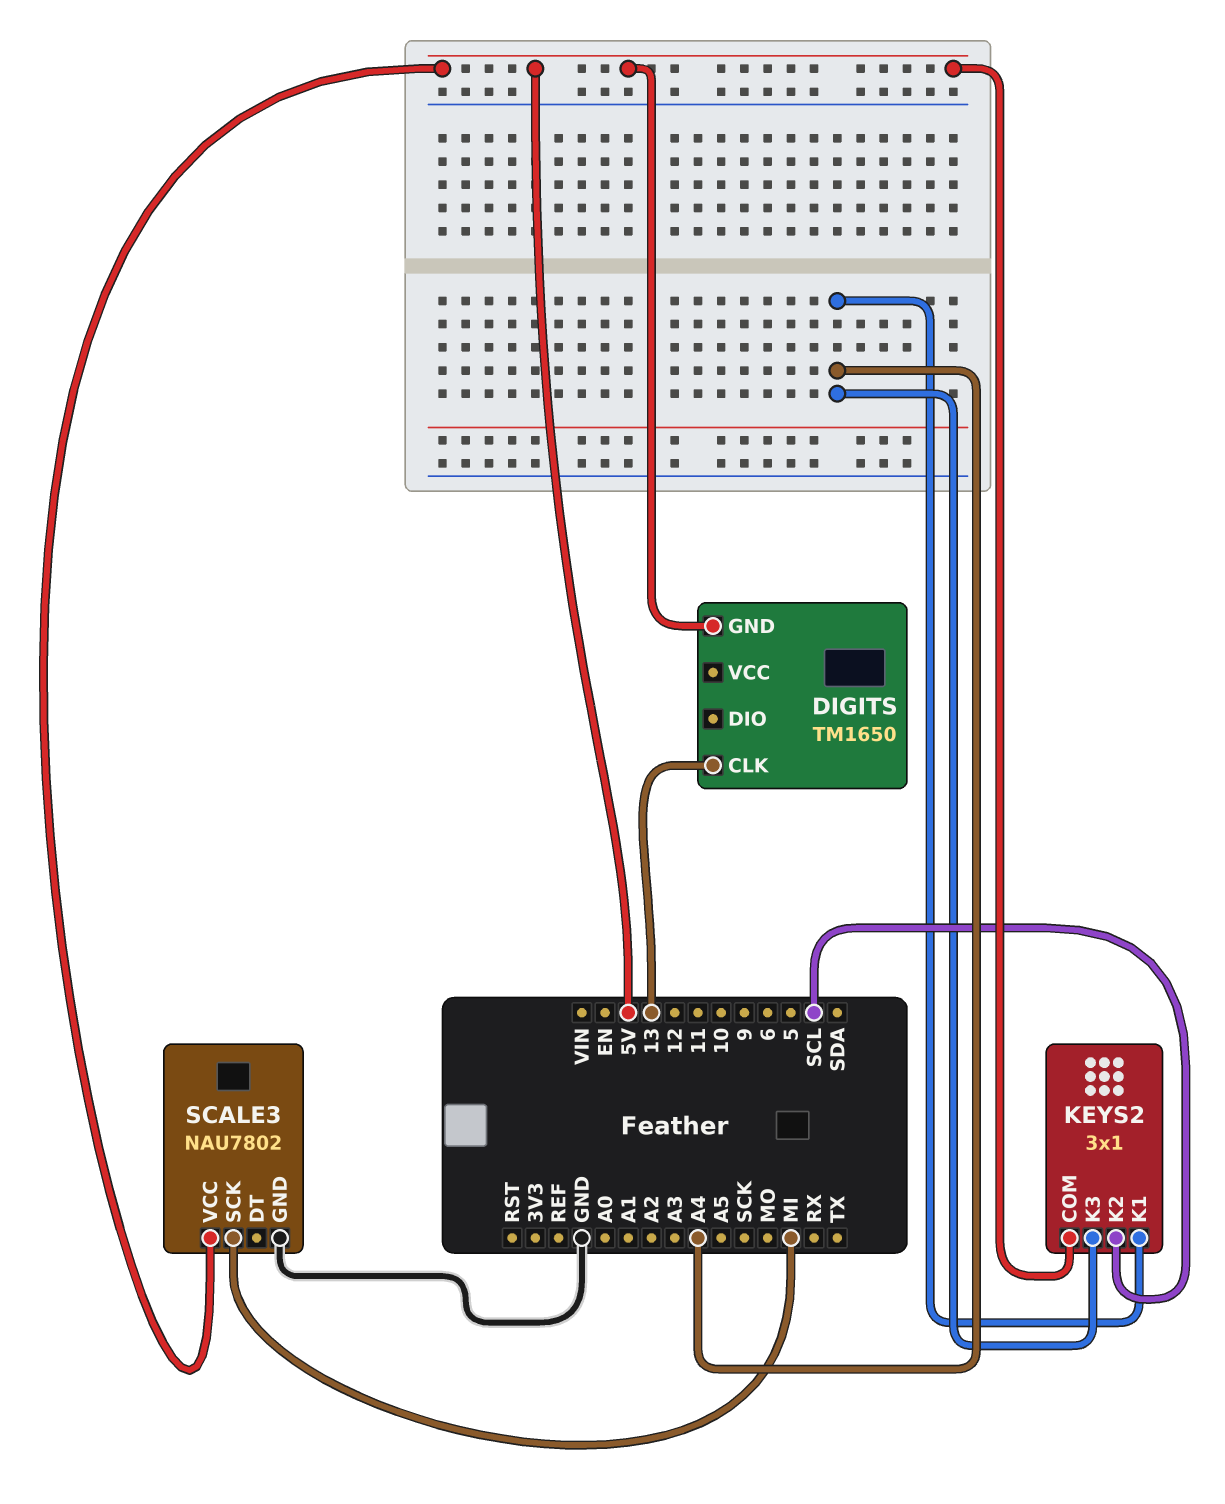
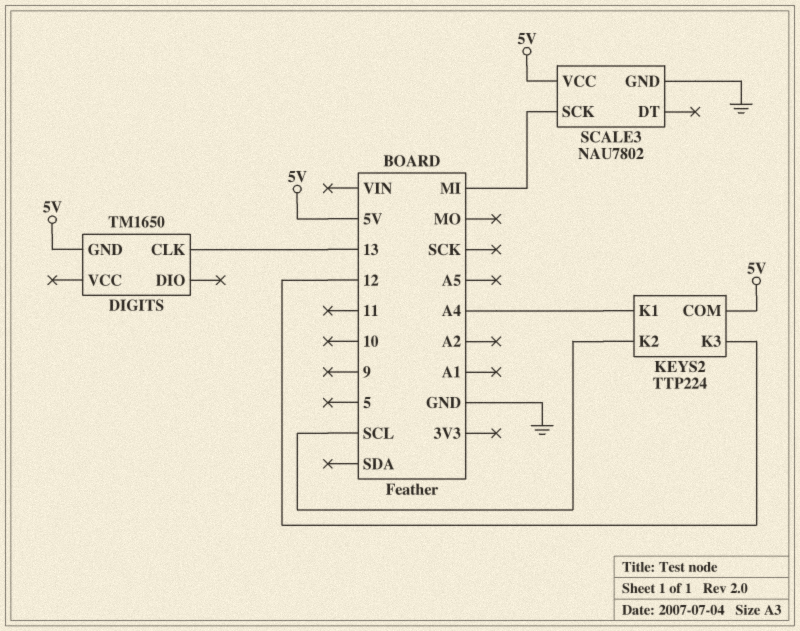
KEYS2: 3x1 -> TTP224
KEYS2 pin K3: A4 -> 12

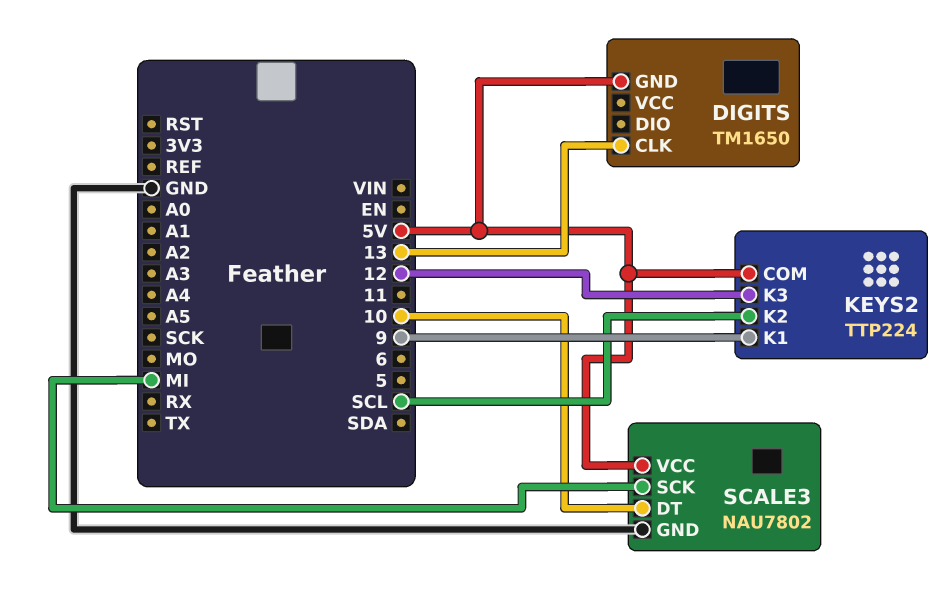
KEYS2 pin K1: A4 -> 9
SCALE3 pin DT: none -> 10

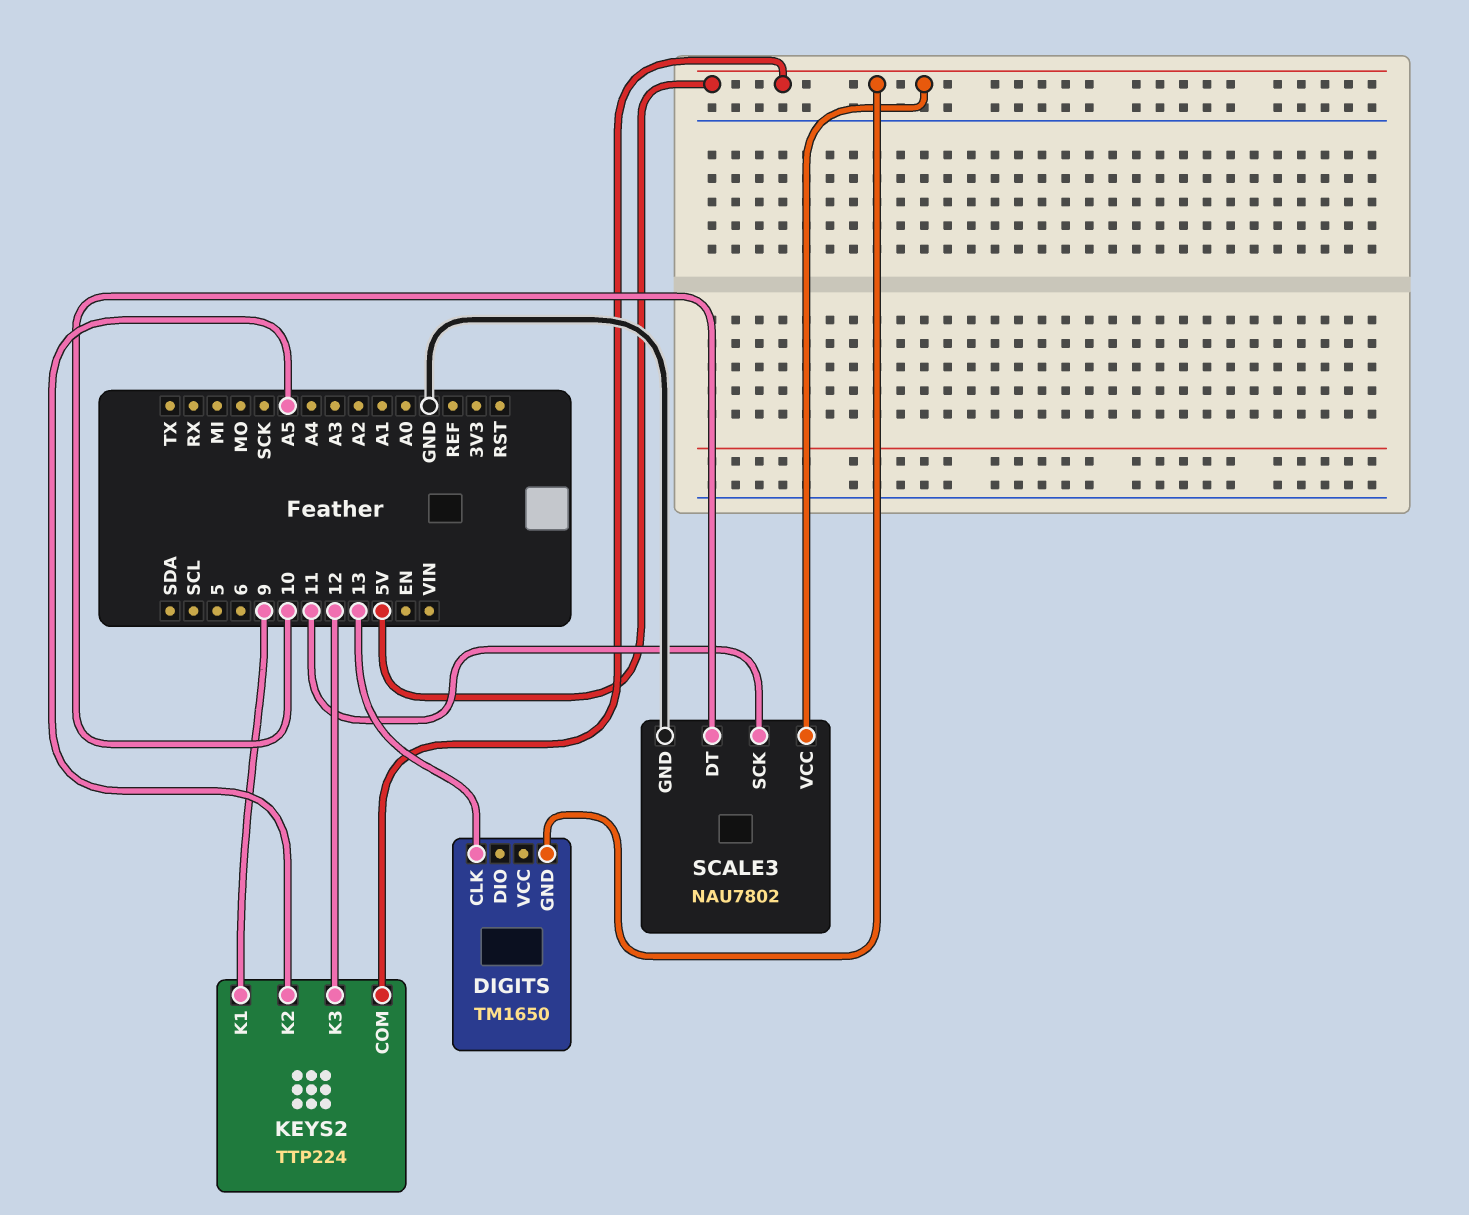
KEYS2 pin K2: SCL -> A5
SCALE3 pin SCK: MI -> 11

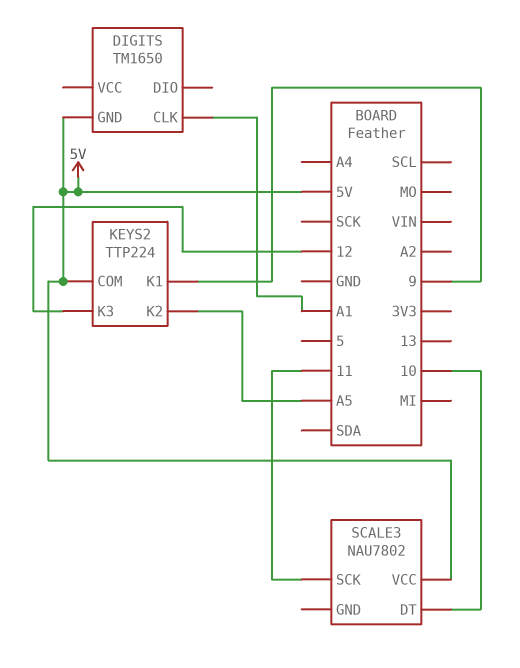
DIGITS pin CLK: 13 -> A1
SCALE3 pin GND: GND -> none

